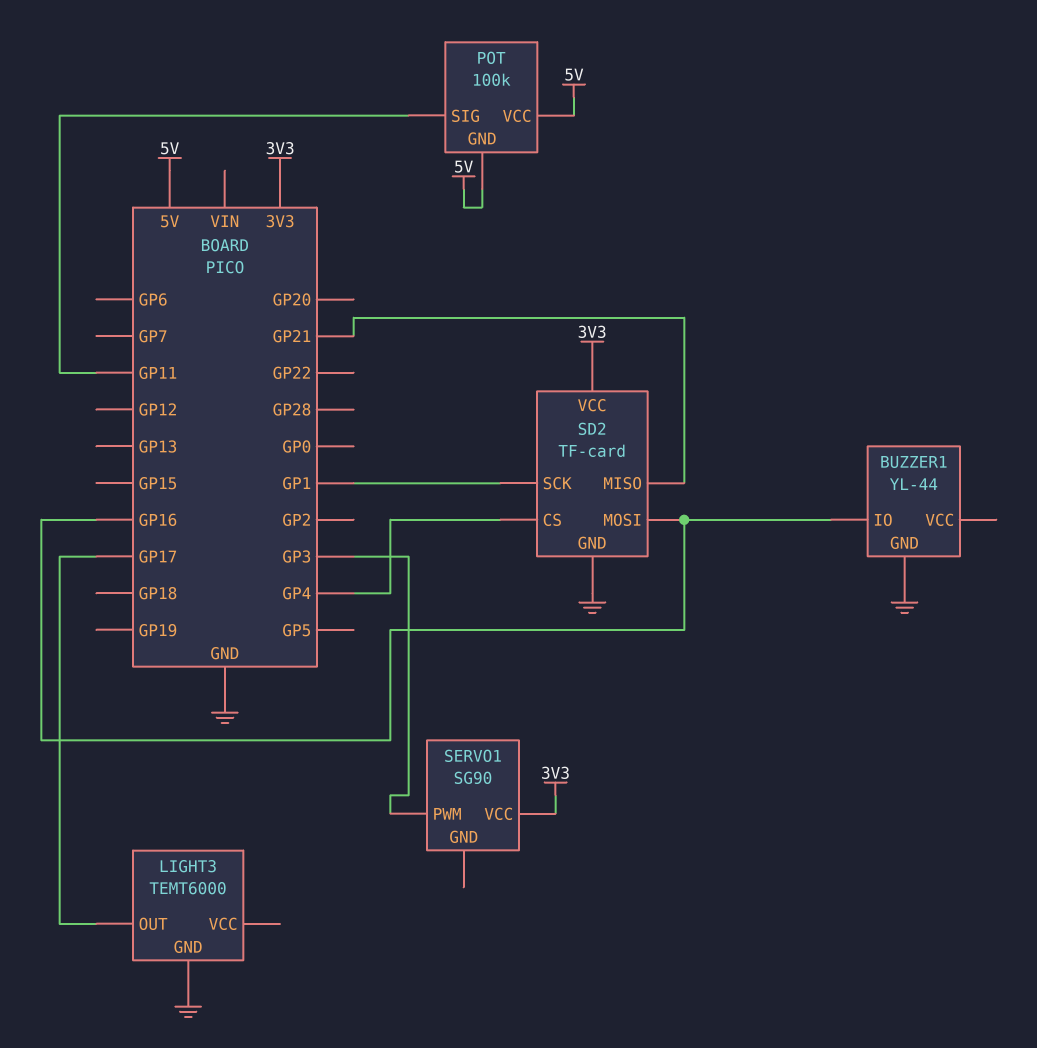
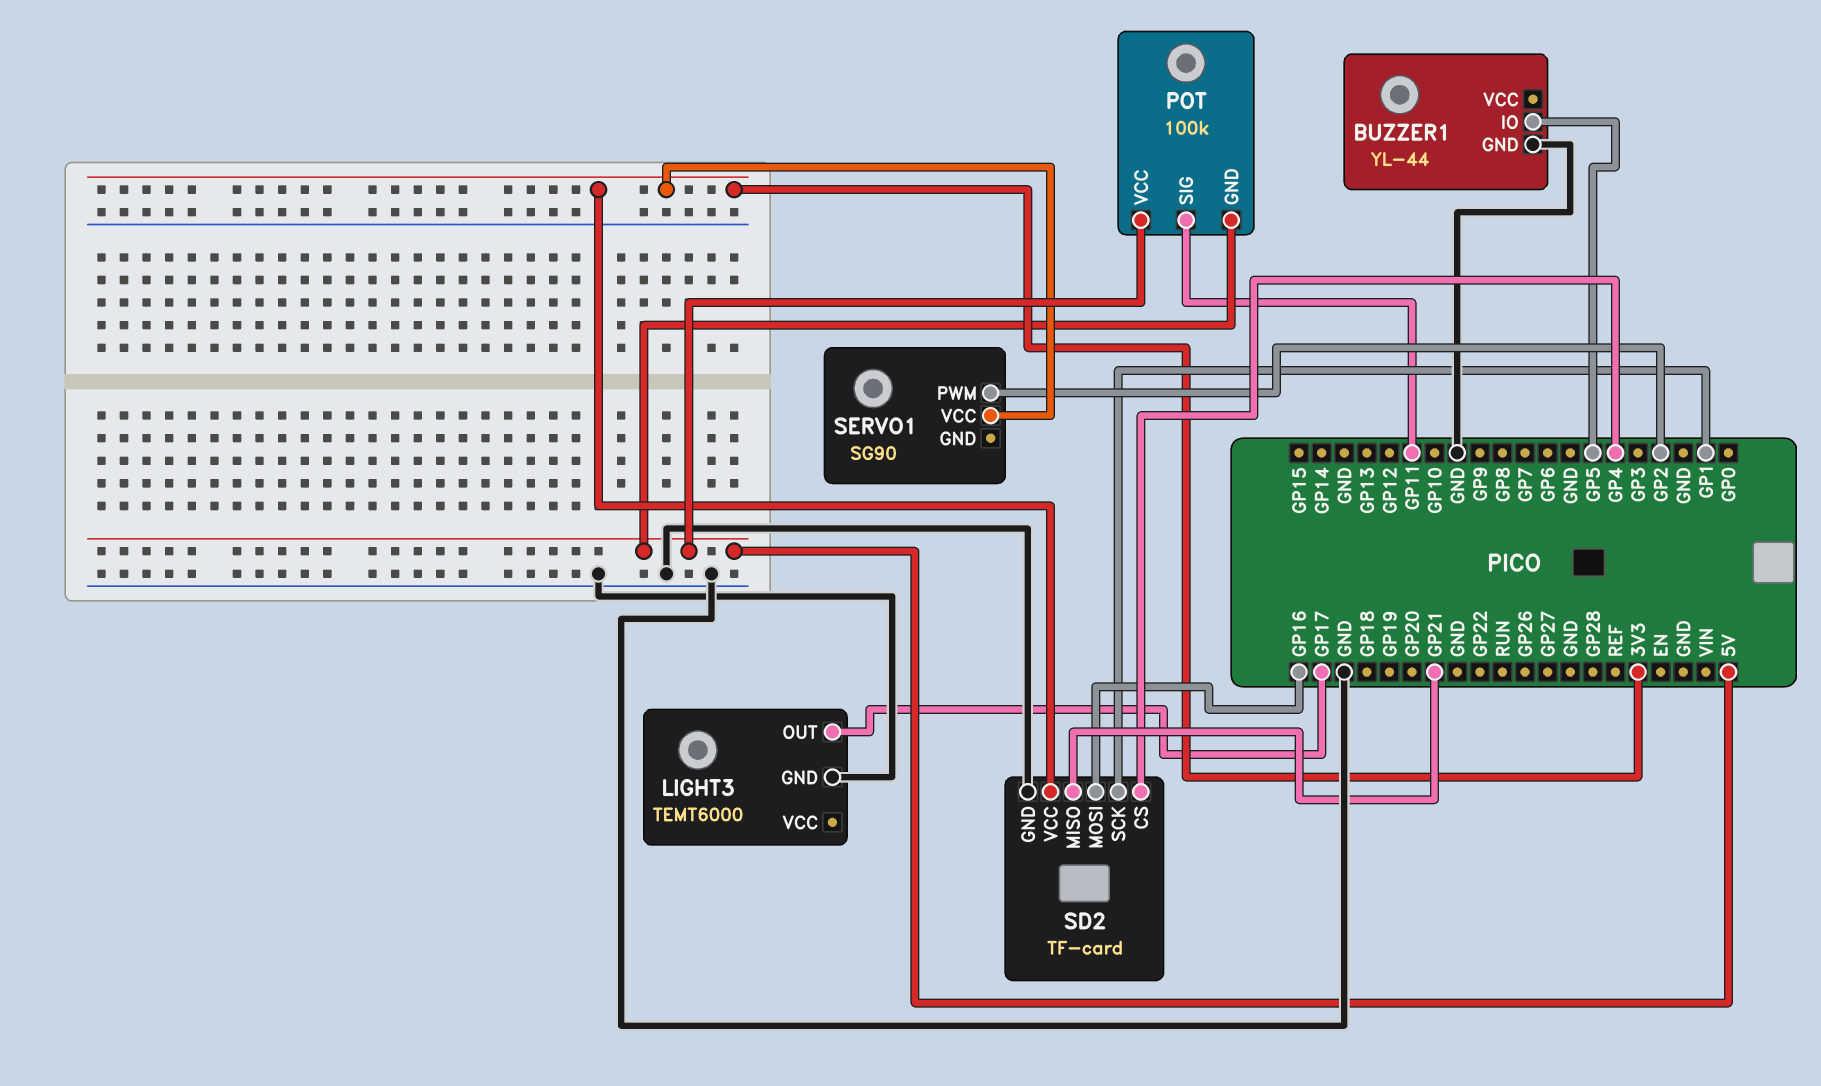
BUZZER1 pin IO: GP16 -> GP5
SERVO1 pin PWM: GP3 -> GP2

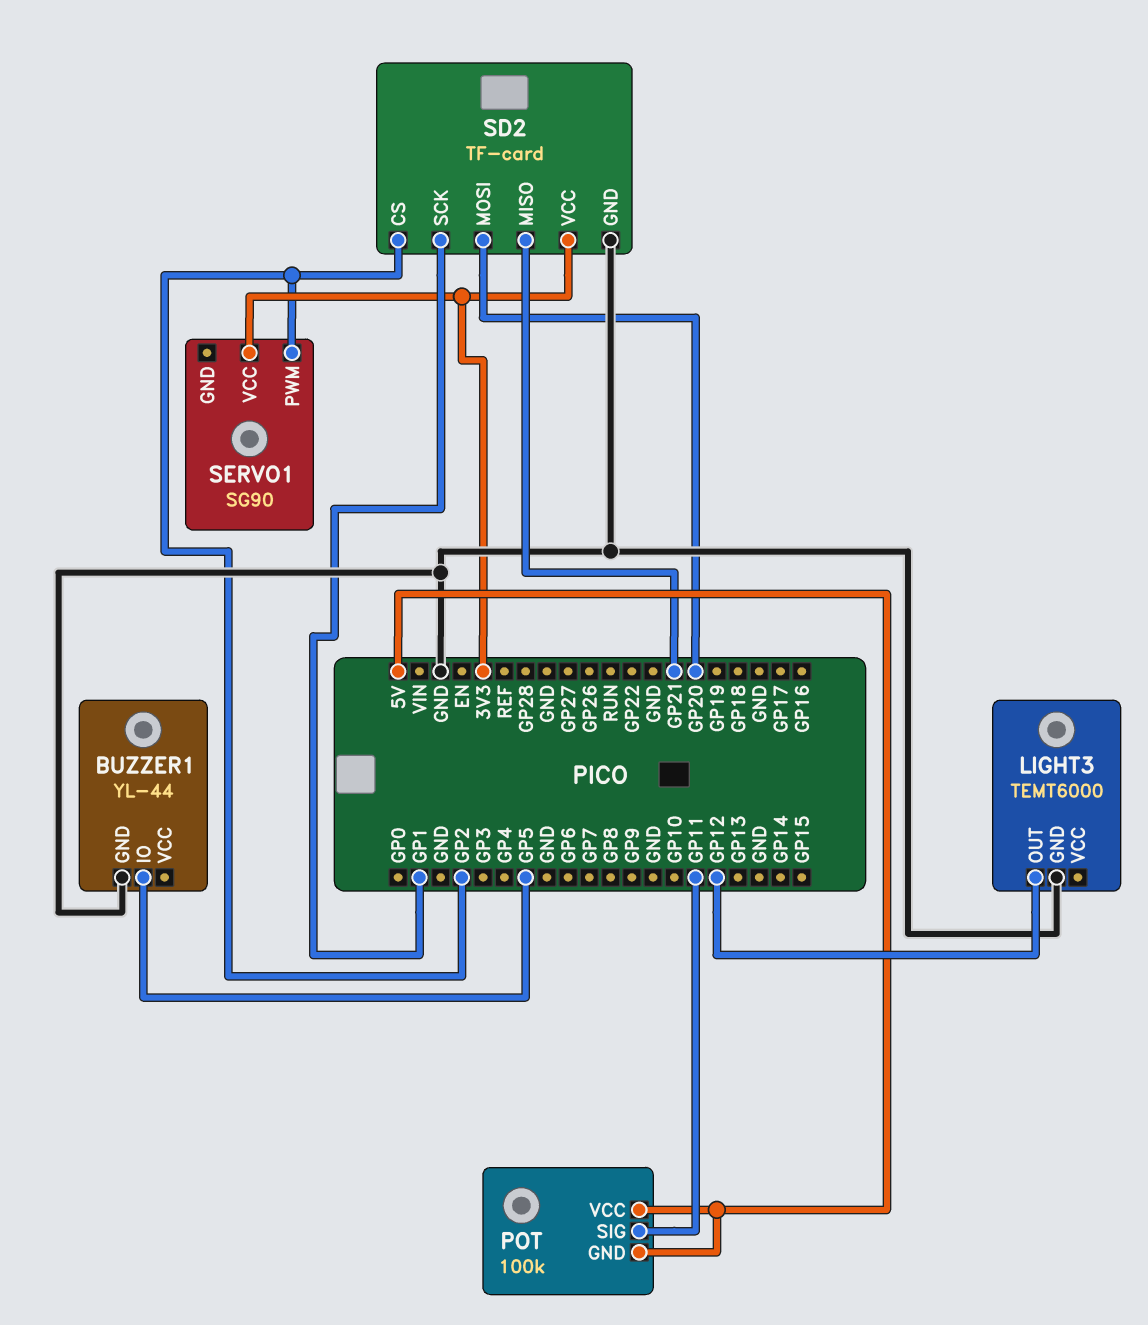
LIGHT3 pin OUT: GP17 -> GP12
SD2 pin CS: GP4 -> GP2
SD2 pin MOSI: GP16 -> GP20

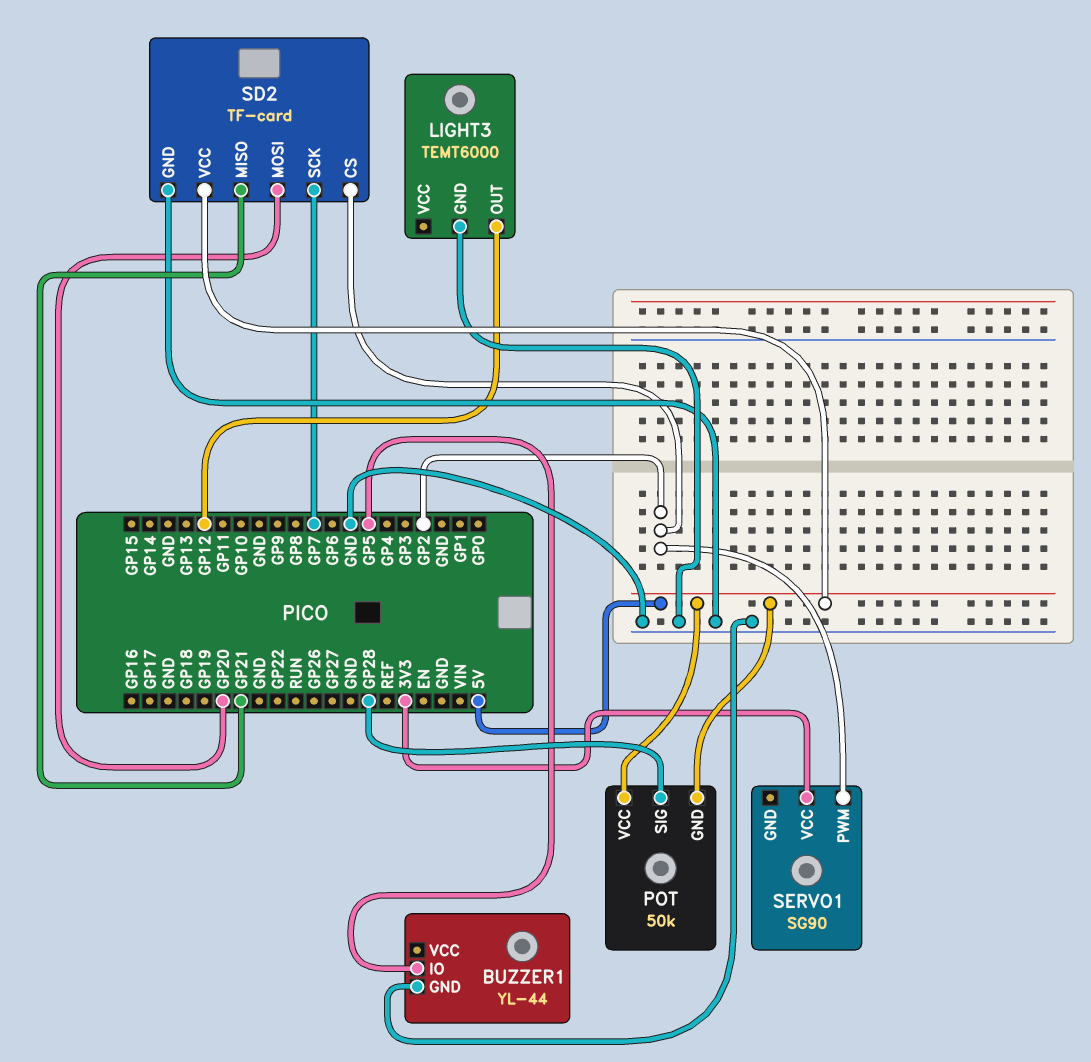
POT: 100k -> 50k
POT pin SIG: GP11 -> GP28
SD2 pin SCK: GP1 -> GP7
SD2 pin VCC: 3V3 -> 5V

